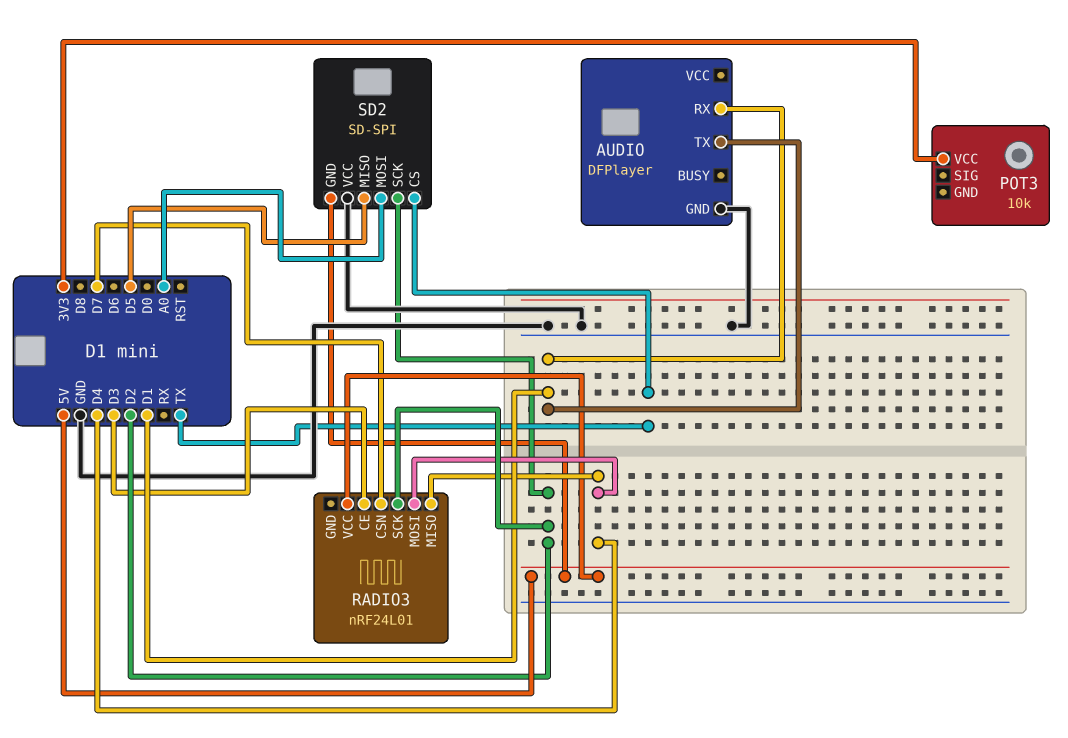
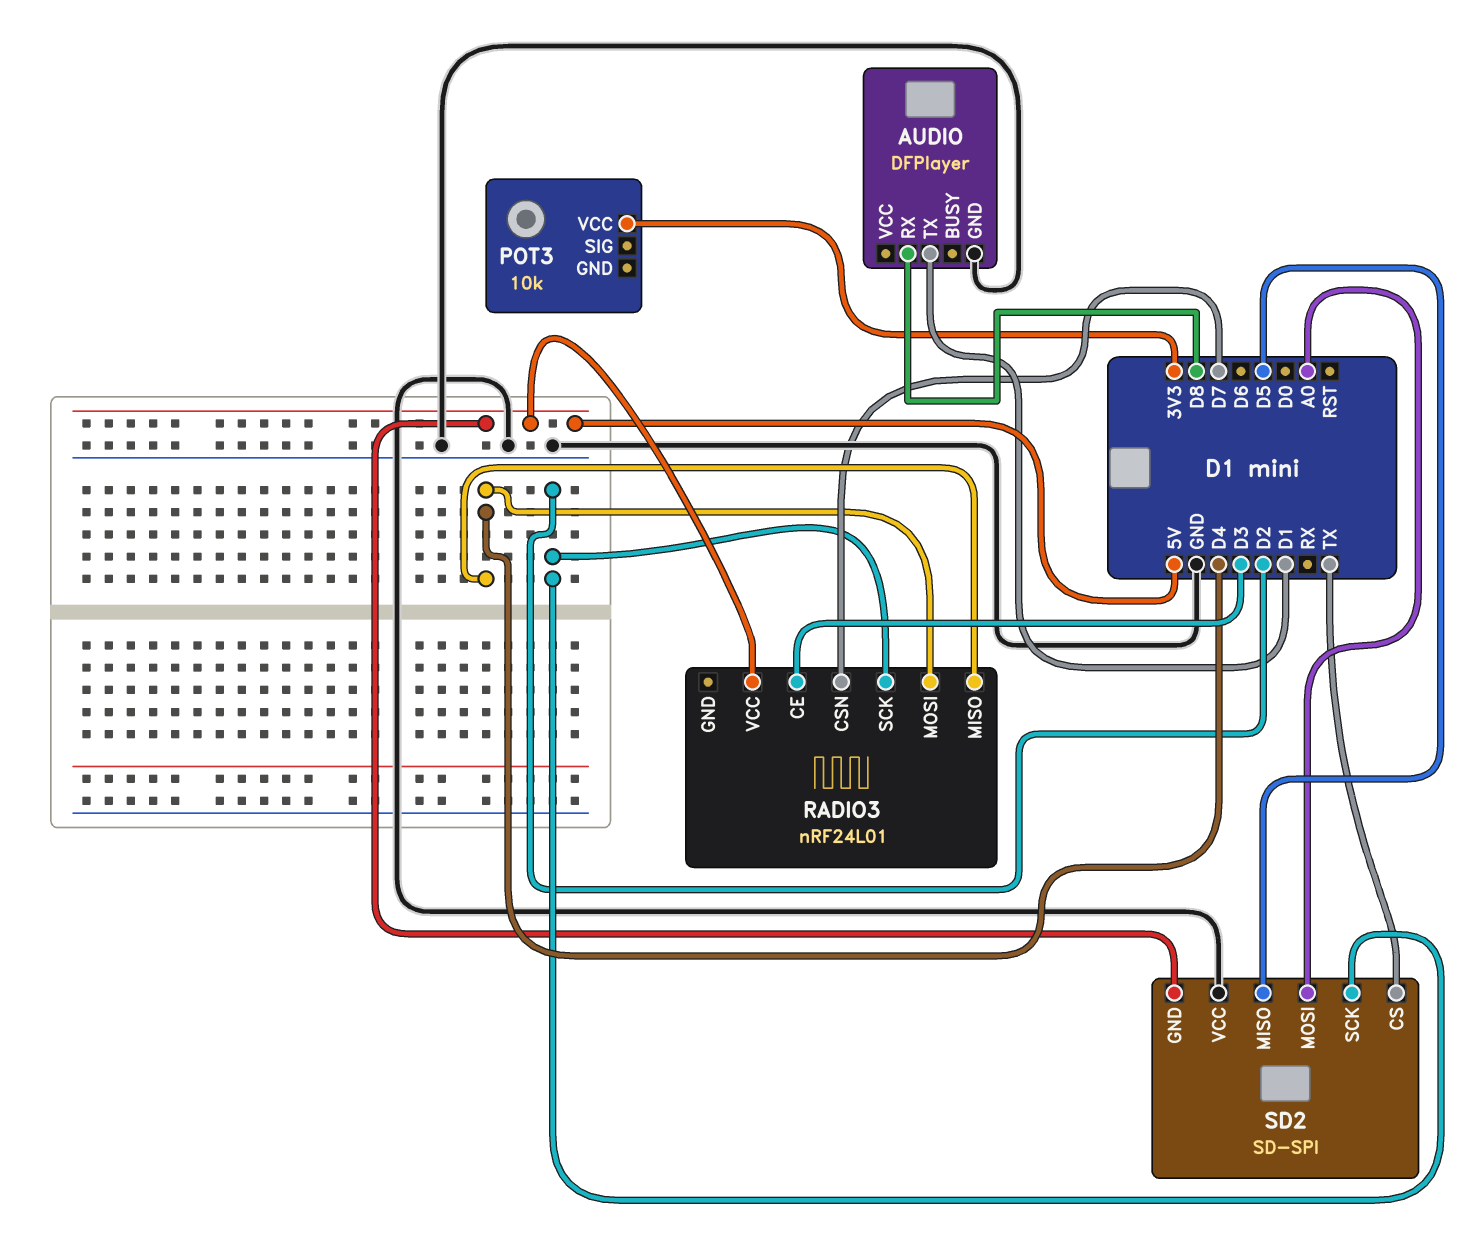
AUDIO pin RX: D1 -> D8

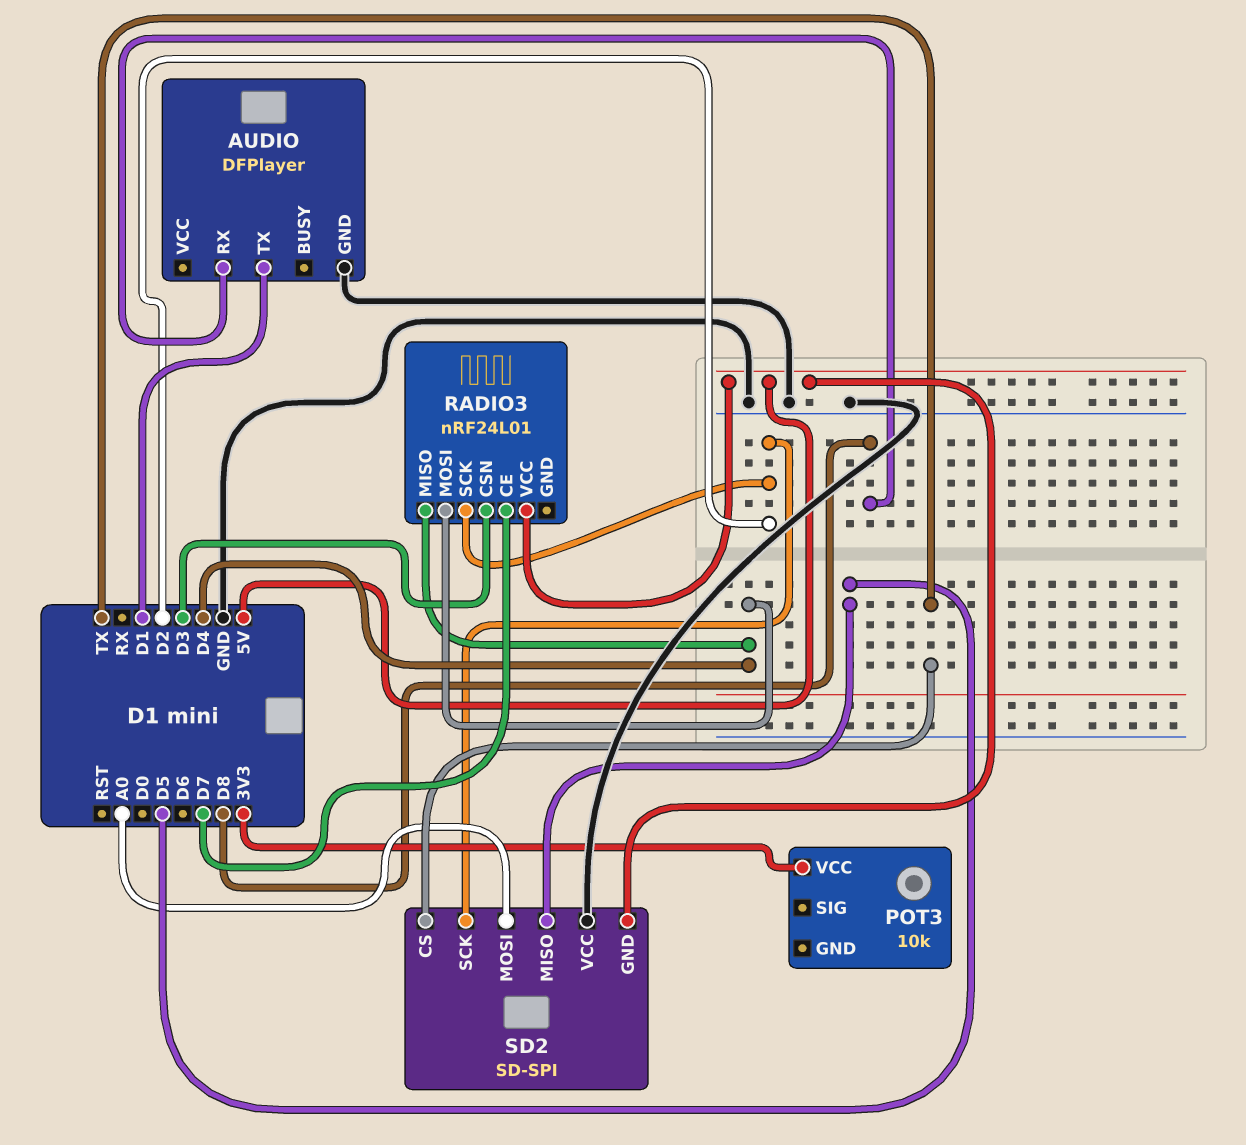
RADIO3 pin CE: D3 -> D7
RADIO3 pin CSN: D7 -> D3

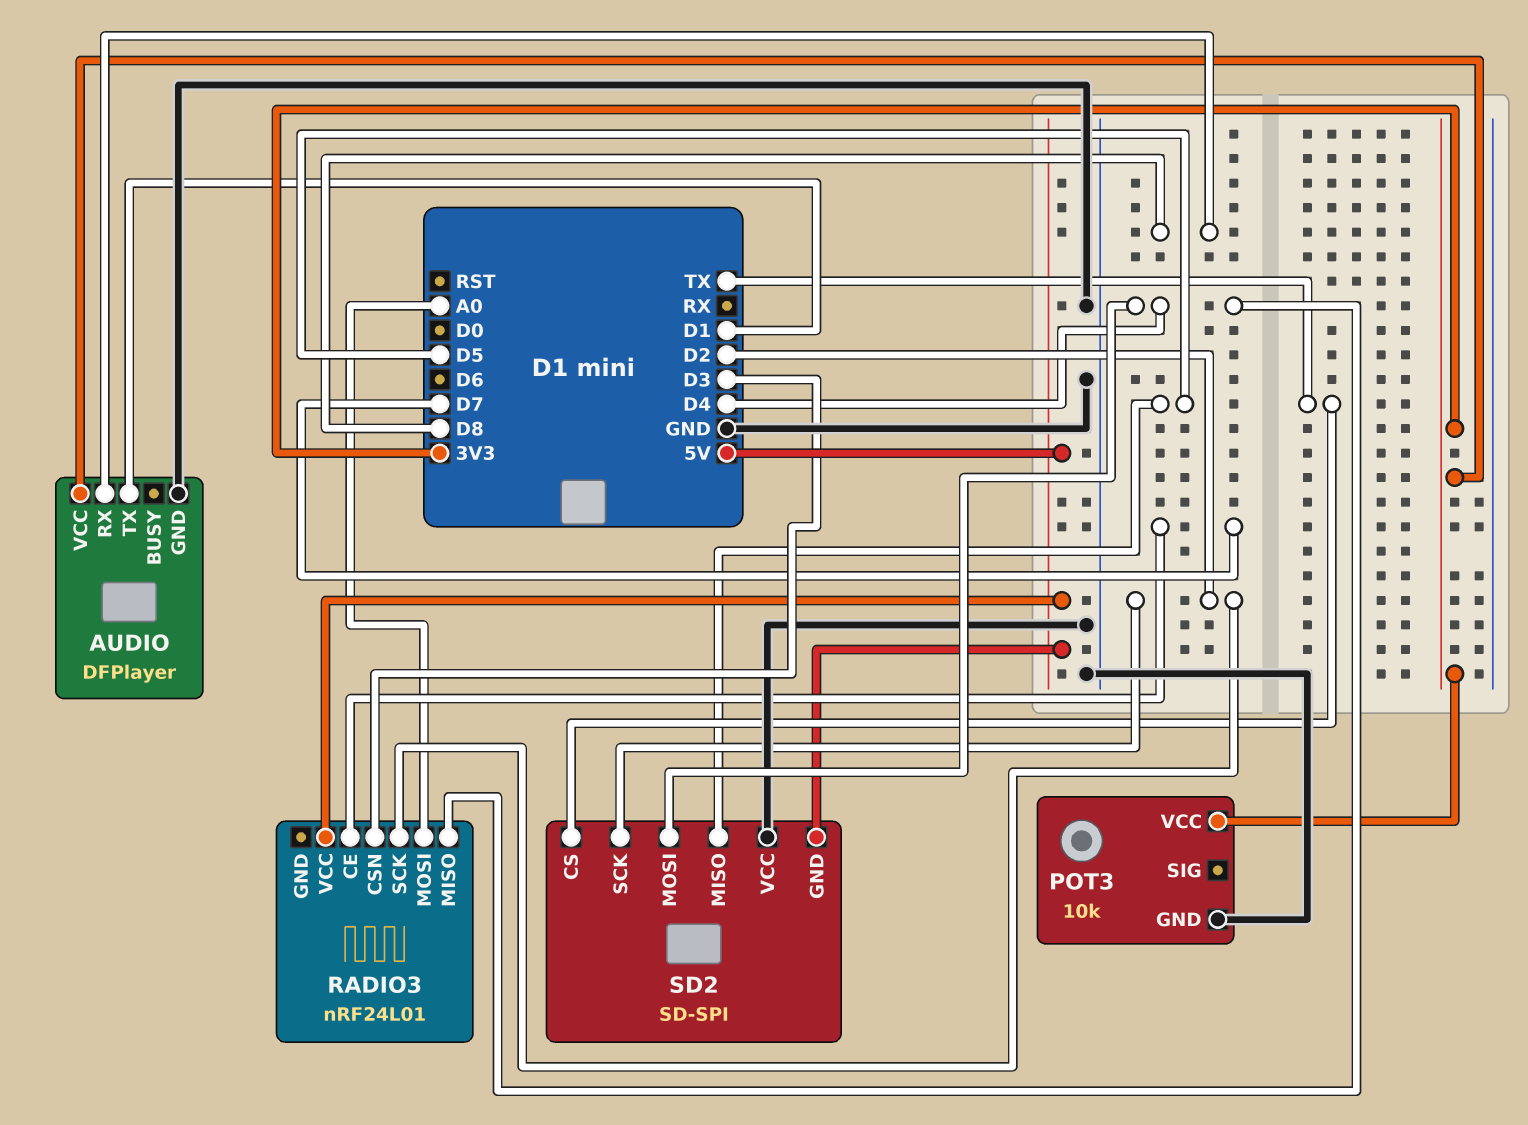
AUDIO pin VCC: none -> 3V3
POT3 pin GND: none -> GND
RADIO3 pin MOSI: D4 -> A0
SD2 pin MOSI: A0 -> D4

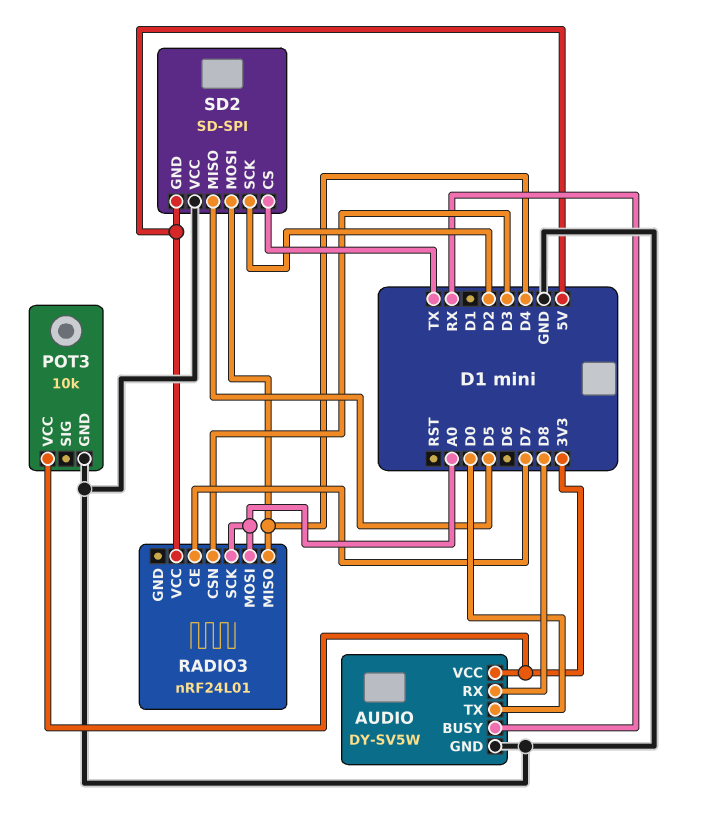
AUDIO: DFPlayer -> DY-SV5W
AUDIO pin BUSY: none -> RX
AUDIO pin TX: D1 -> D0
RADIO3 pin SCK: D2 -> A0

